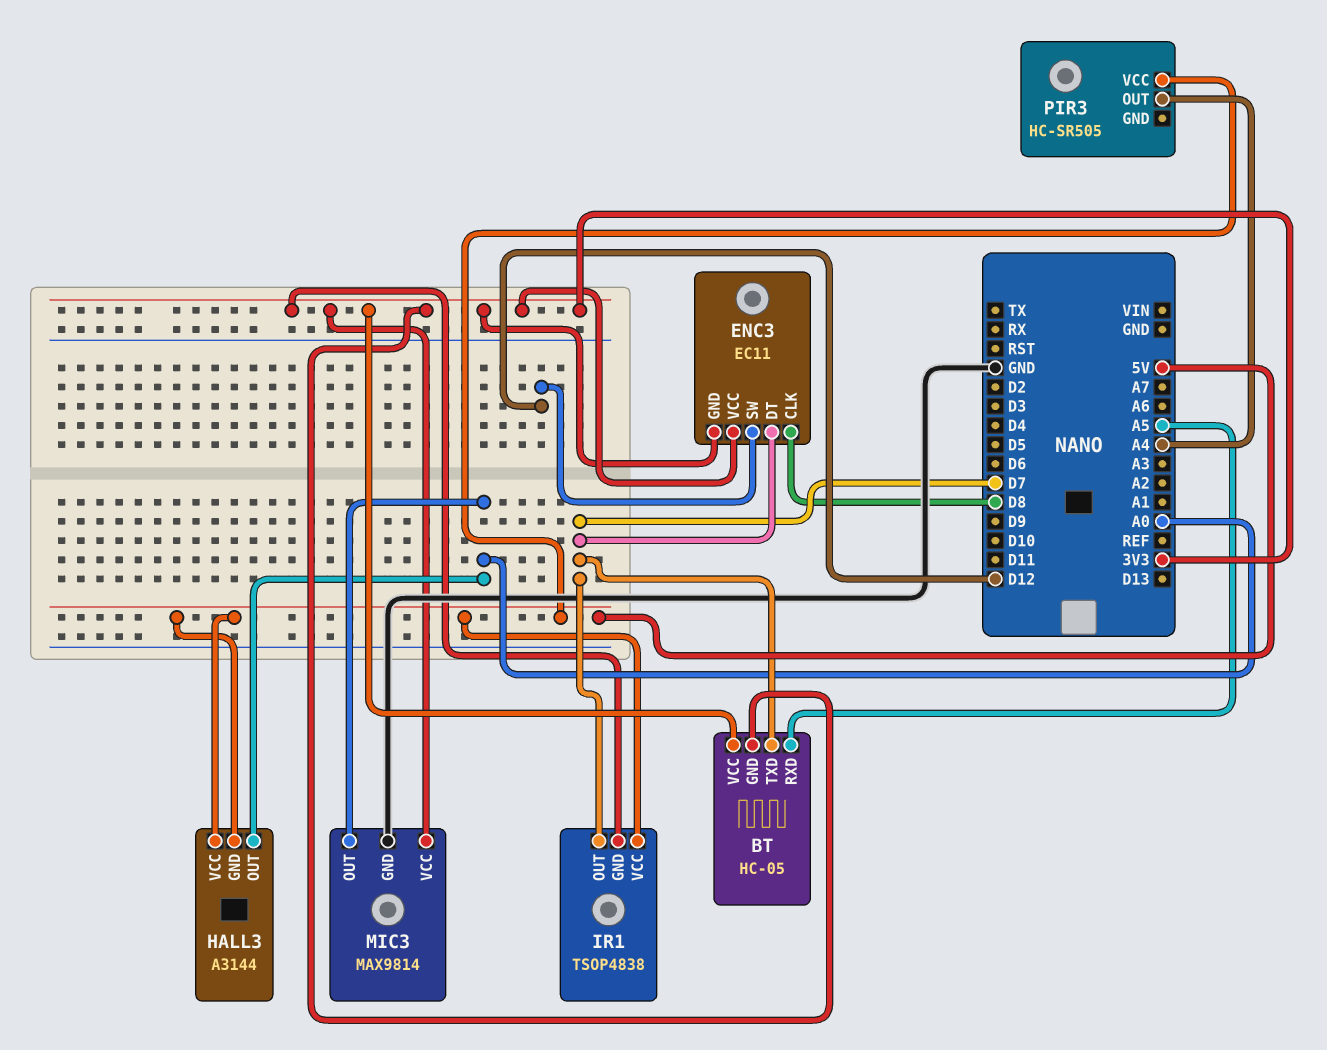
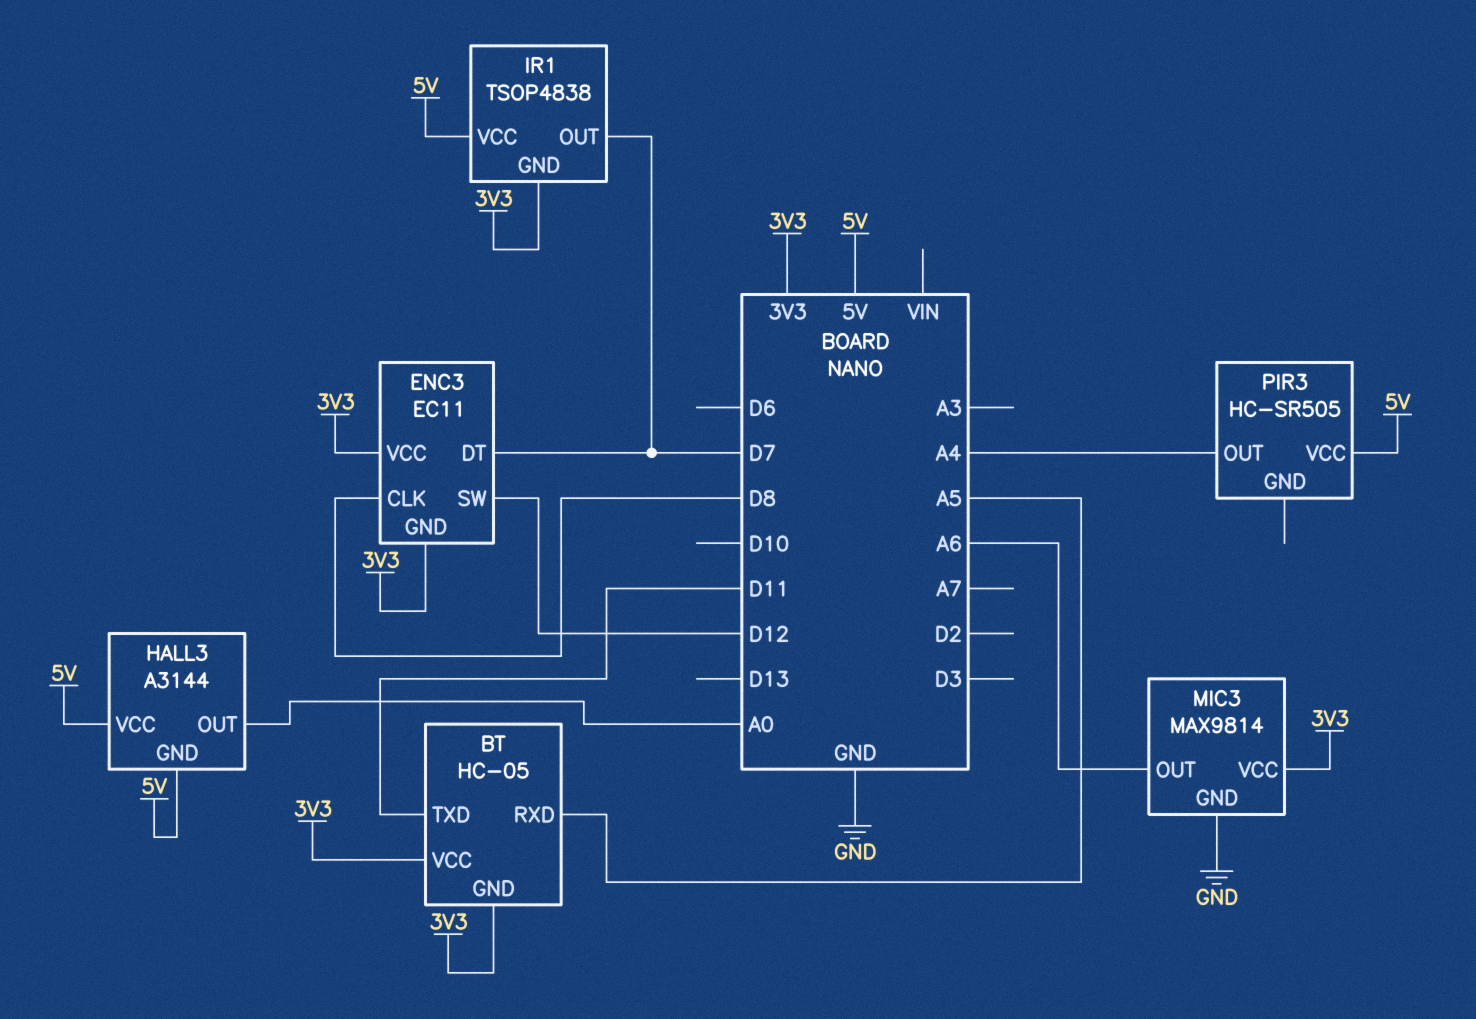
BT pin TXD: D7 -> D11
MIC3 pin OUT: A0 -> A6

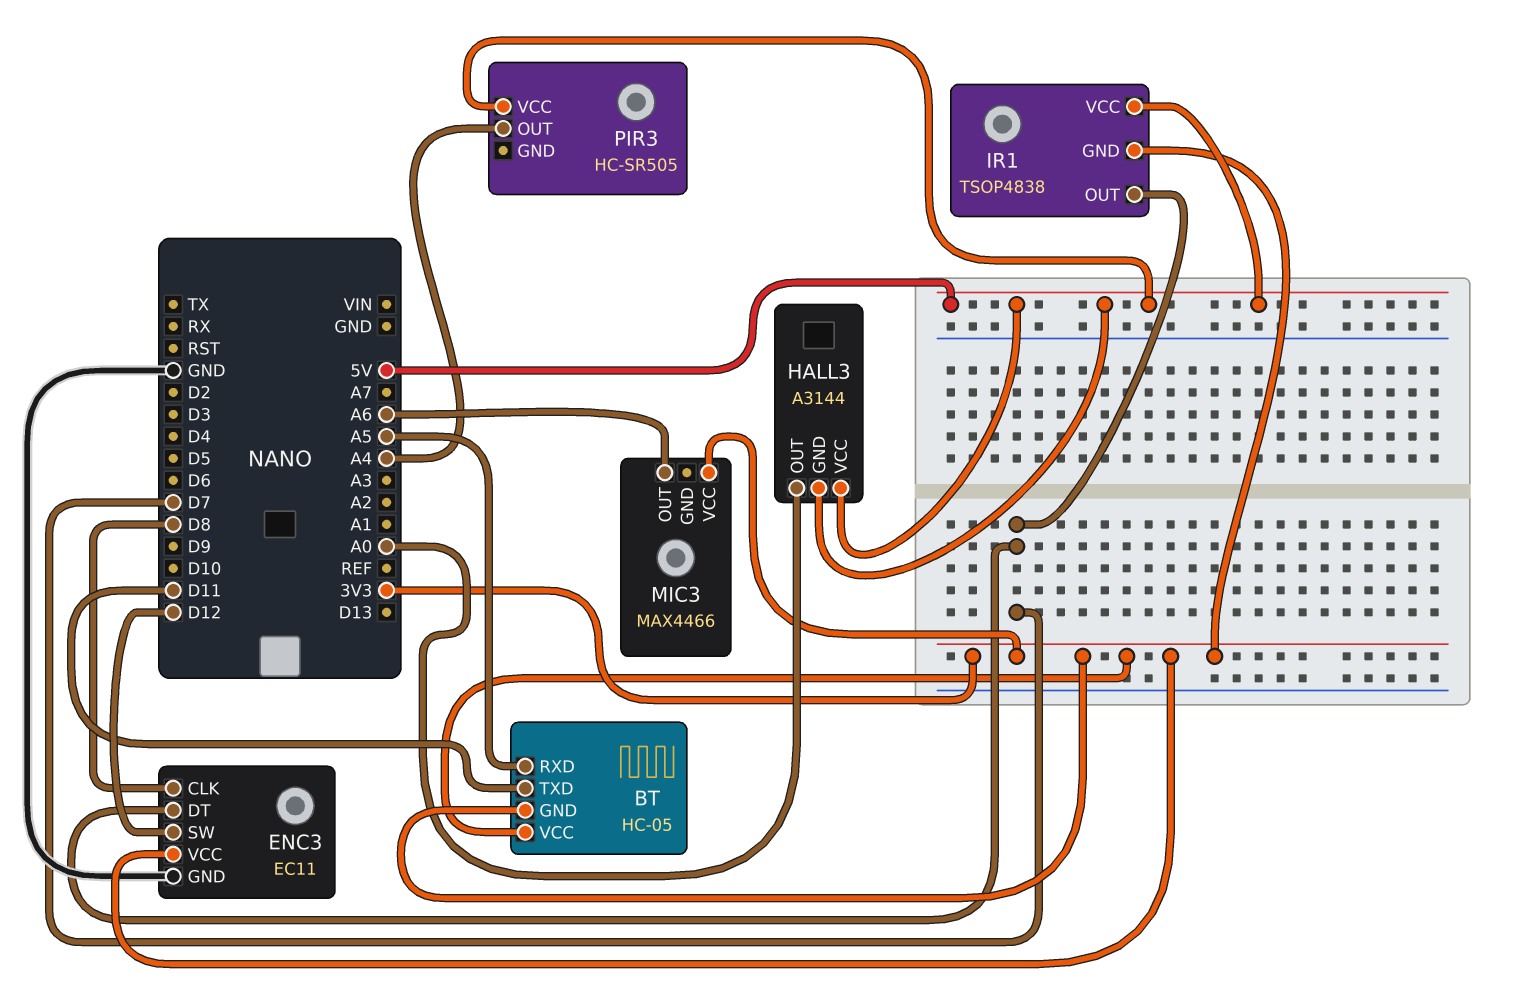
ENC3 pin GND: 3V3 -> GND
MIC3: MAX9814 -> MAX4466
MIC3 pin GND: GND -> none

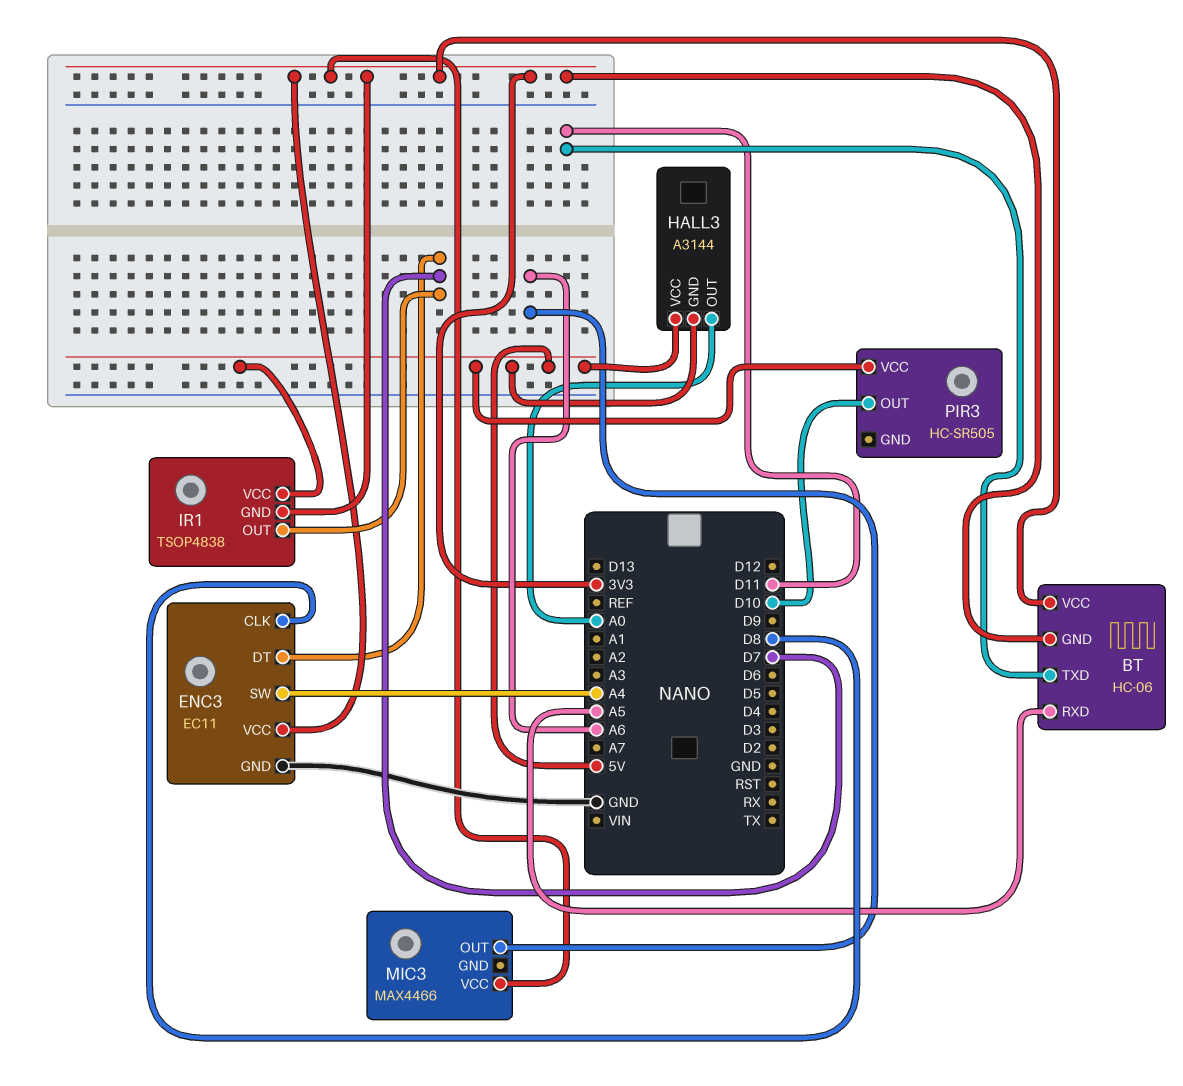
BT: HC-05 -> HC-06
ENC3 pin SW: D12 -> A4
PIR3 pin OUT: A4 -> D10

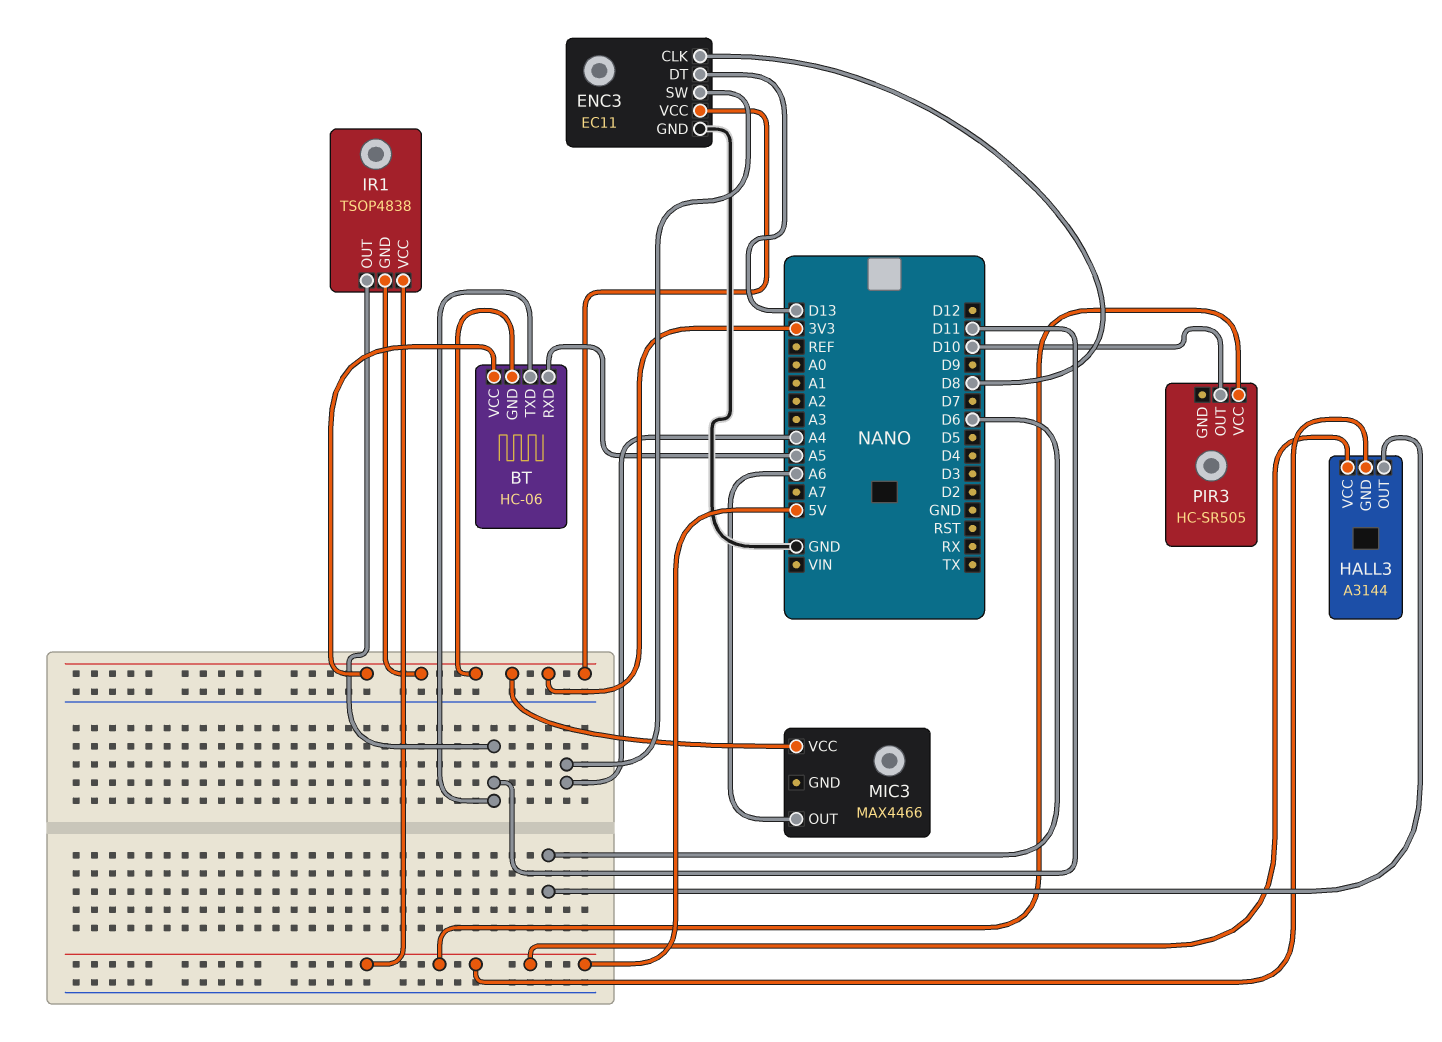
ENC3 pin DT: D7 -> D13
HALL3 pin OUT: A0 -> D6
IR1 pin OUT: D7 -> D11

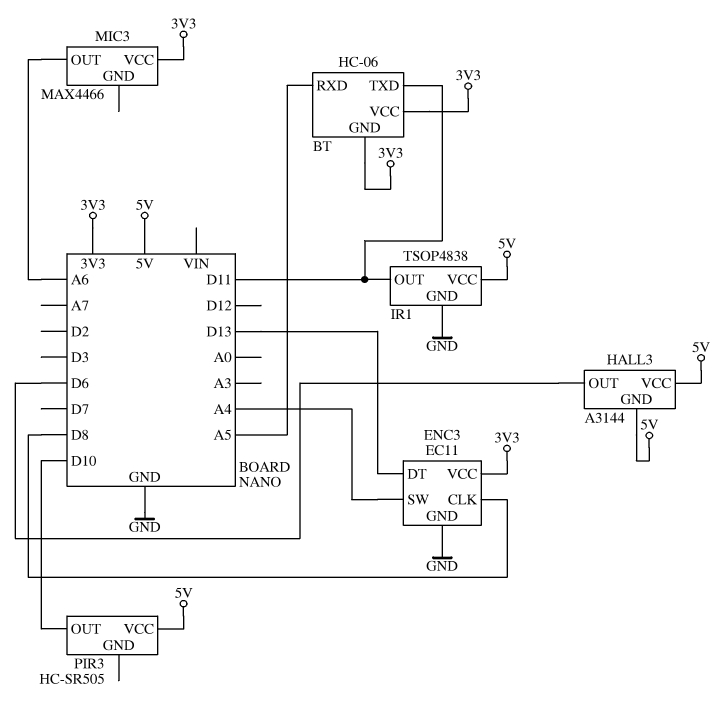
IR1 pin GND: 3V3 -> GND

